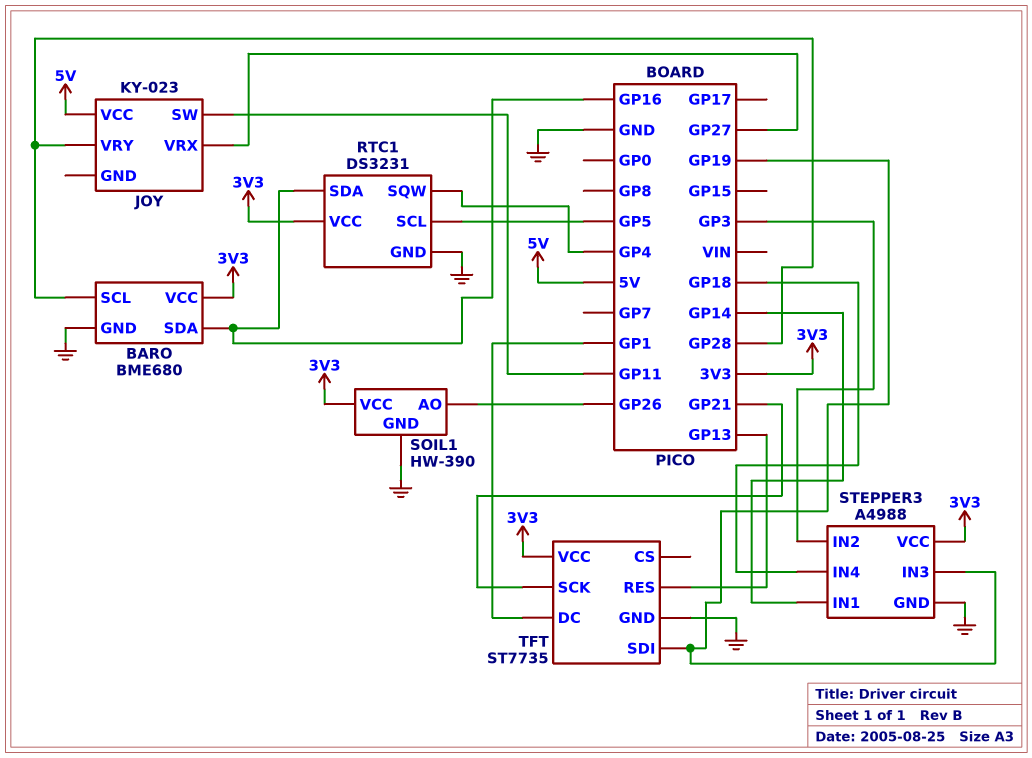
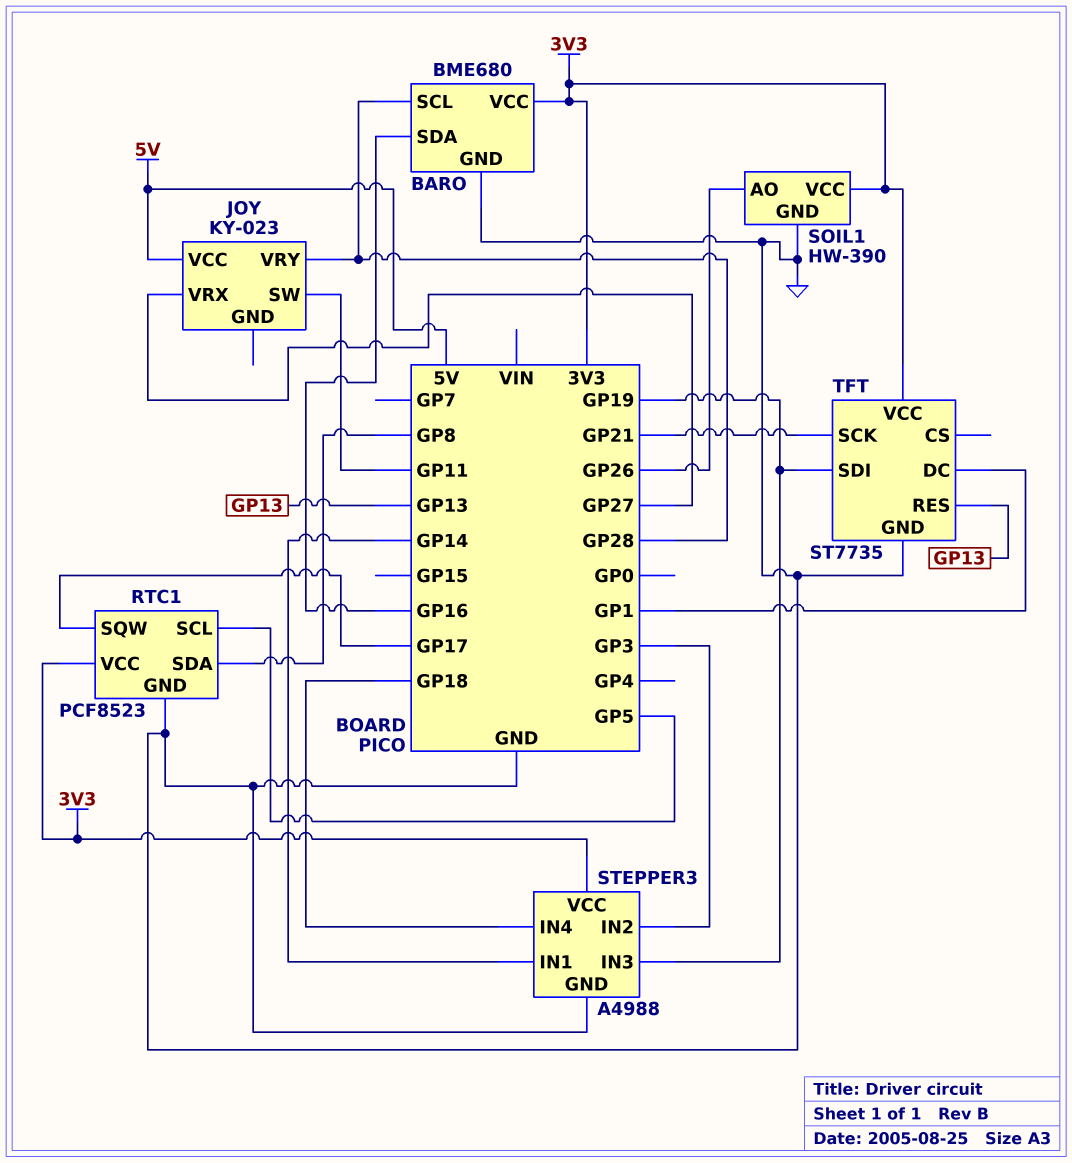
RTC1: DS3231 -> PCF8523
RTC1 pin SDA: GP16 -> GP8
RTC1 pin SQW: GP4 -> GP17

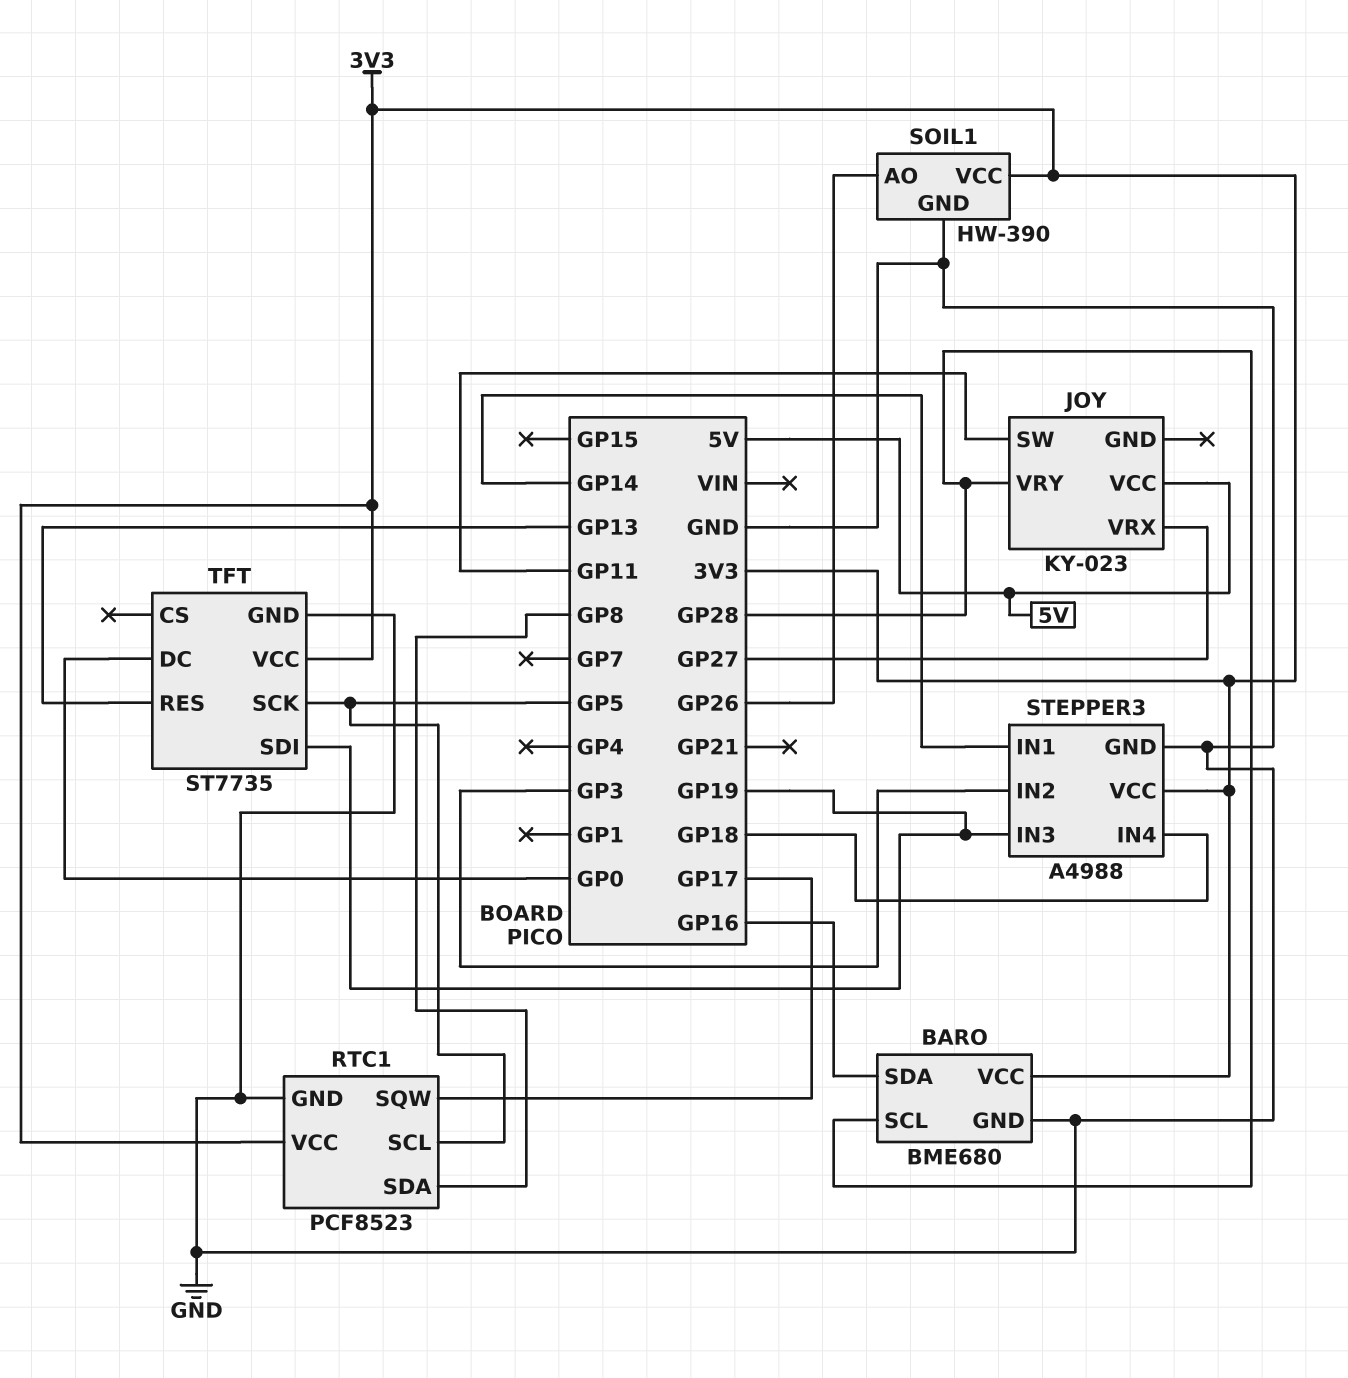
TFT pin DC: GP1 -> GP0
TFT pin SCK: GP21 -> GP5

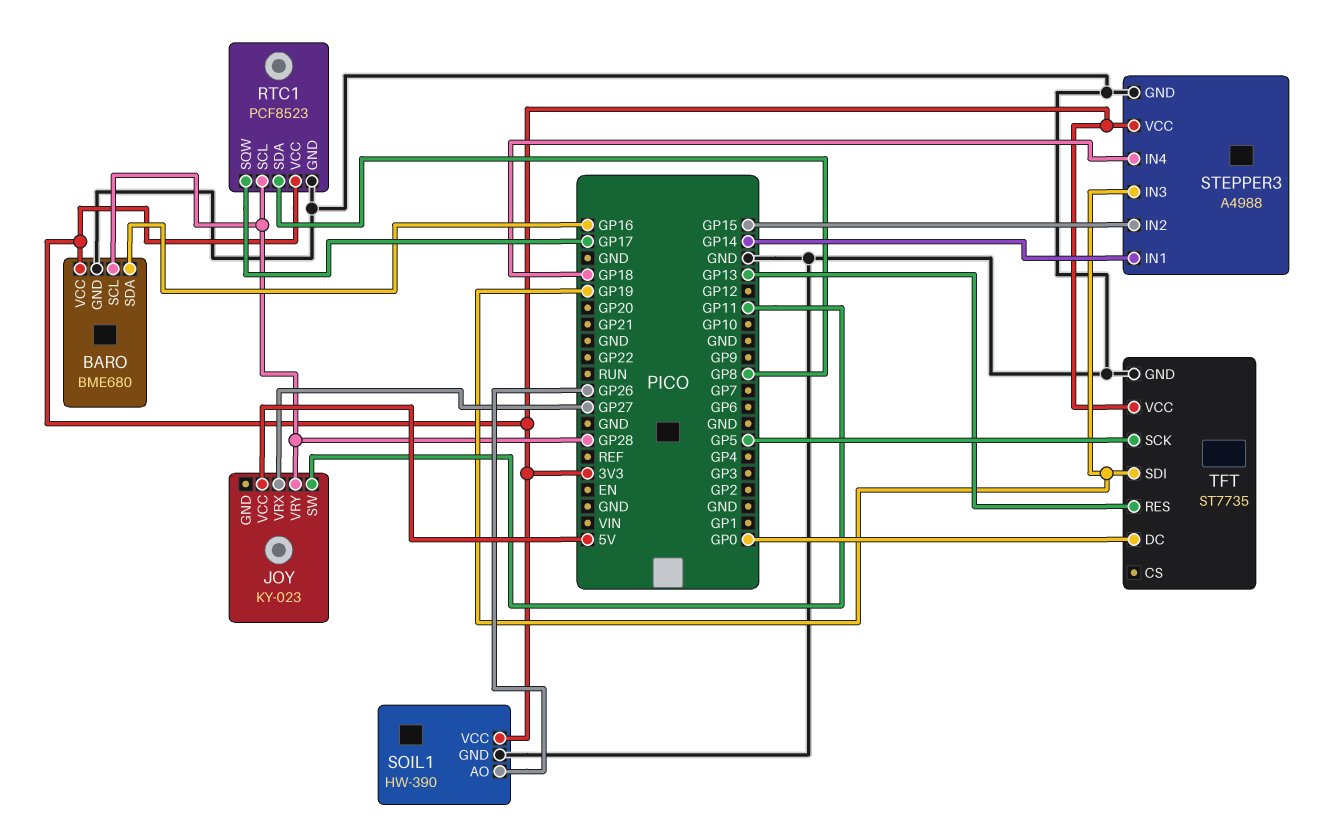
RTC1 pin SCL: GP5 -> GP28
STEPPER3 pin IN2: GP3 -> GP15

